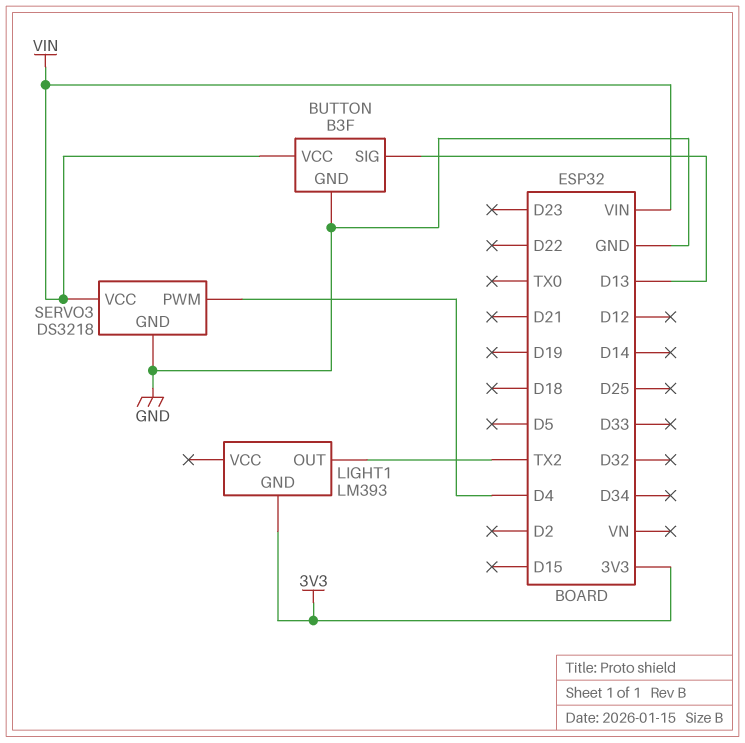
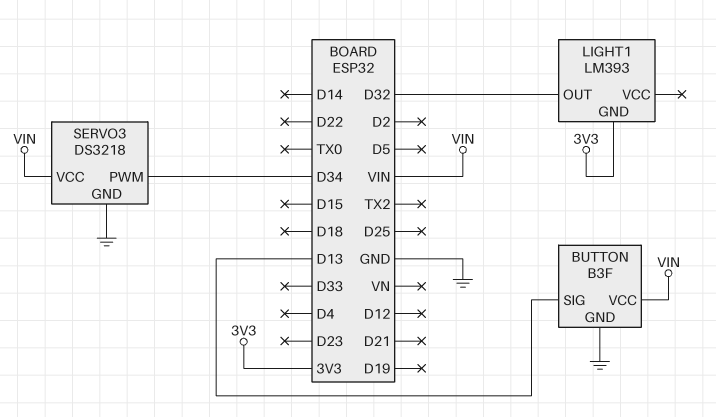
LIGHT1 pin OUT: TX2 -> D32
SERVO3 pin PWM: D4 -> D34

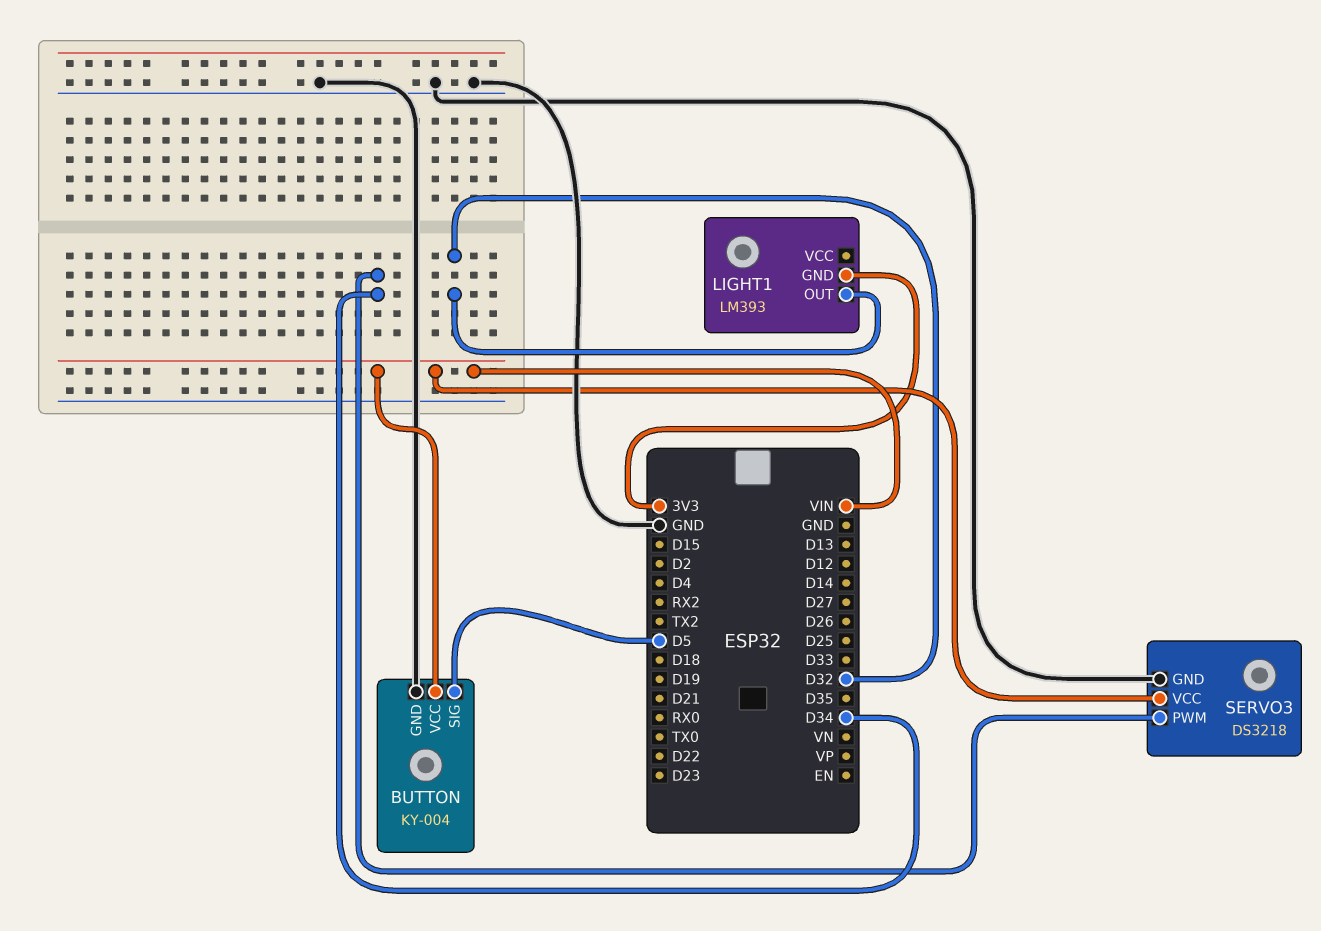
BUTTON: B3F -> KY-004
BUTTON pin SIG: D13 -> D5

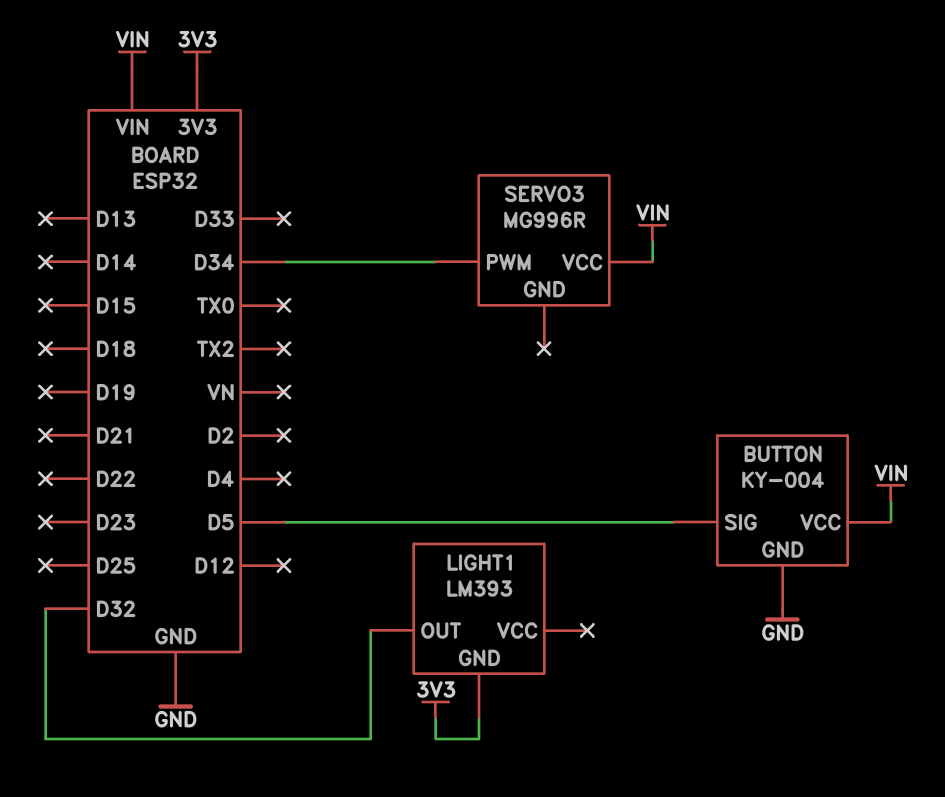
SERVO3: DS3218 -> MG996R
SERVO3 pin GND: GND -> none

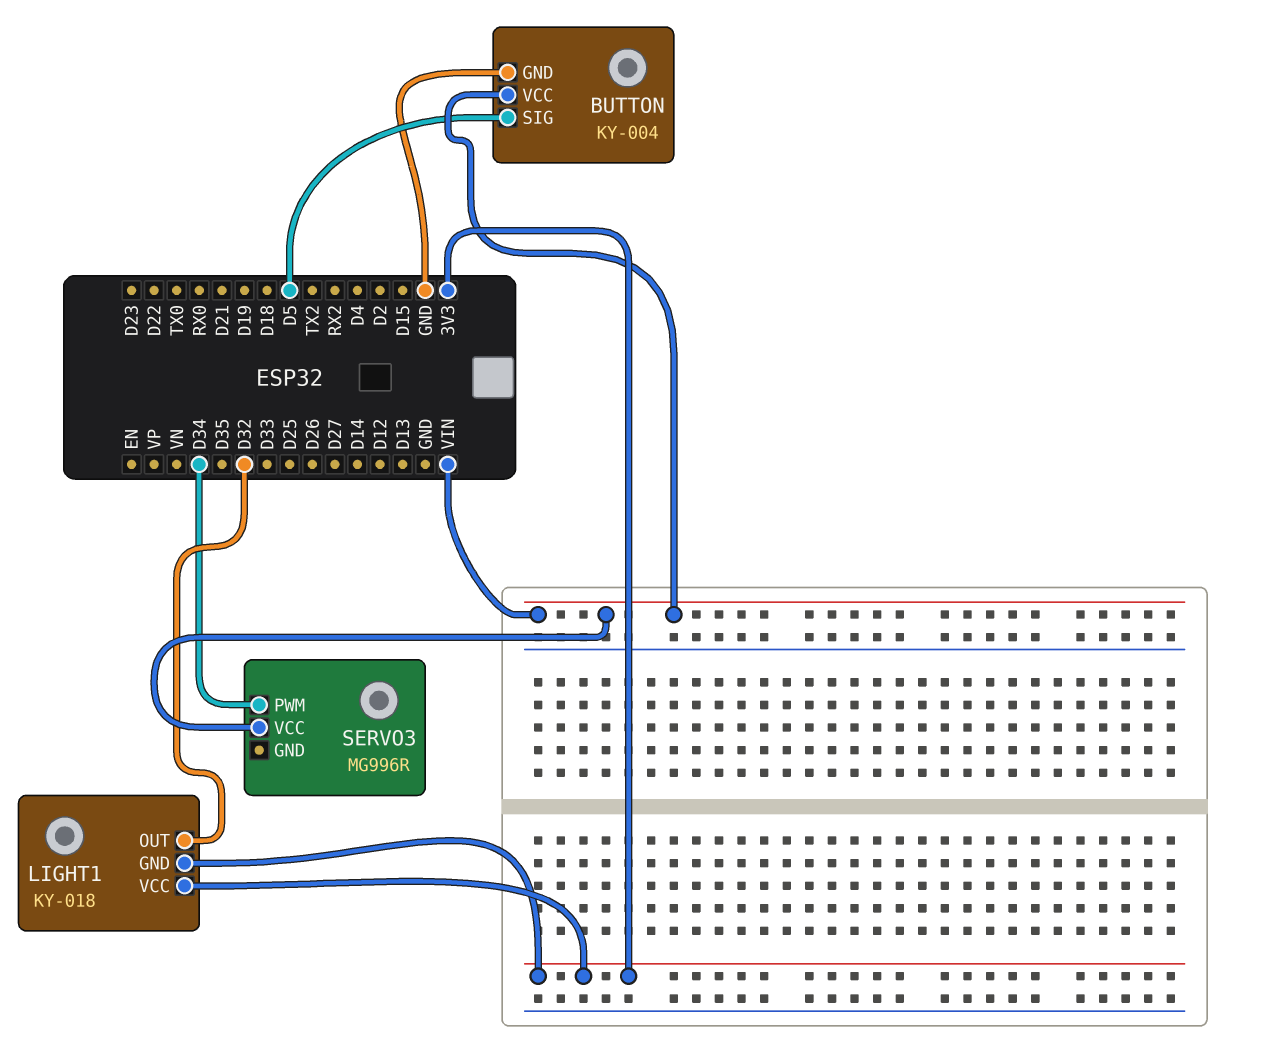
LIGHT1: LM393 -> KY-018
LIGHT1 pin VCC: none -> 3V3

